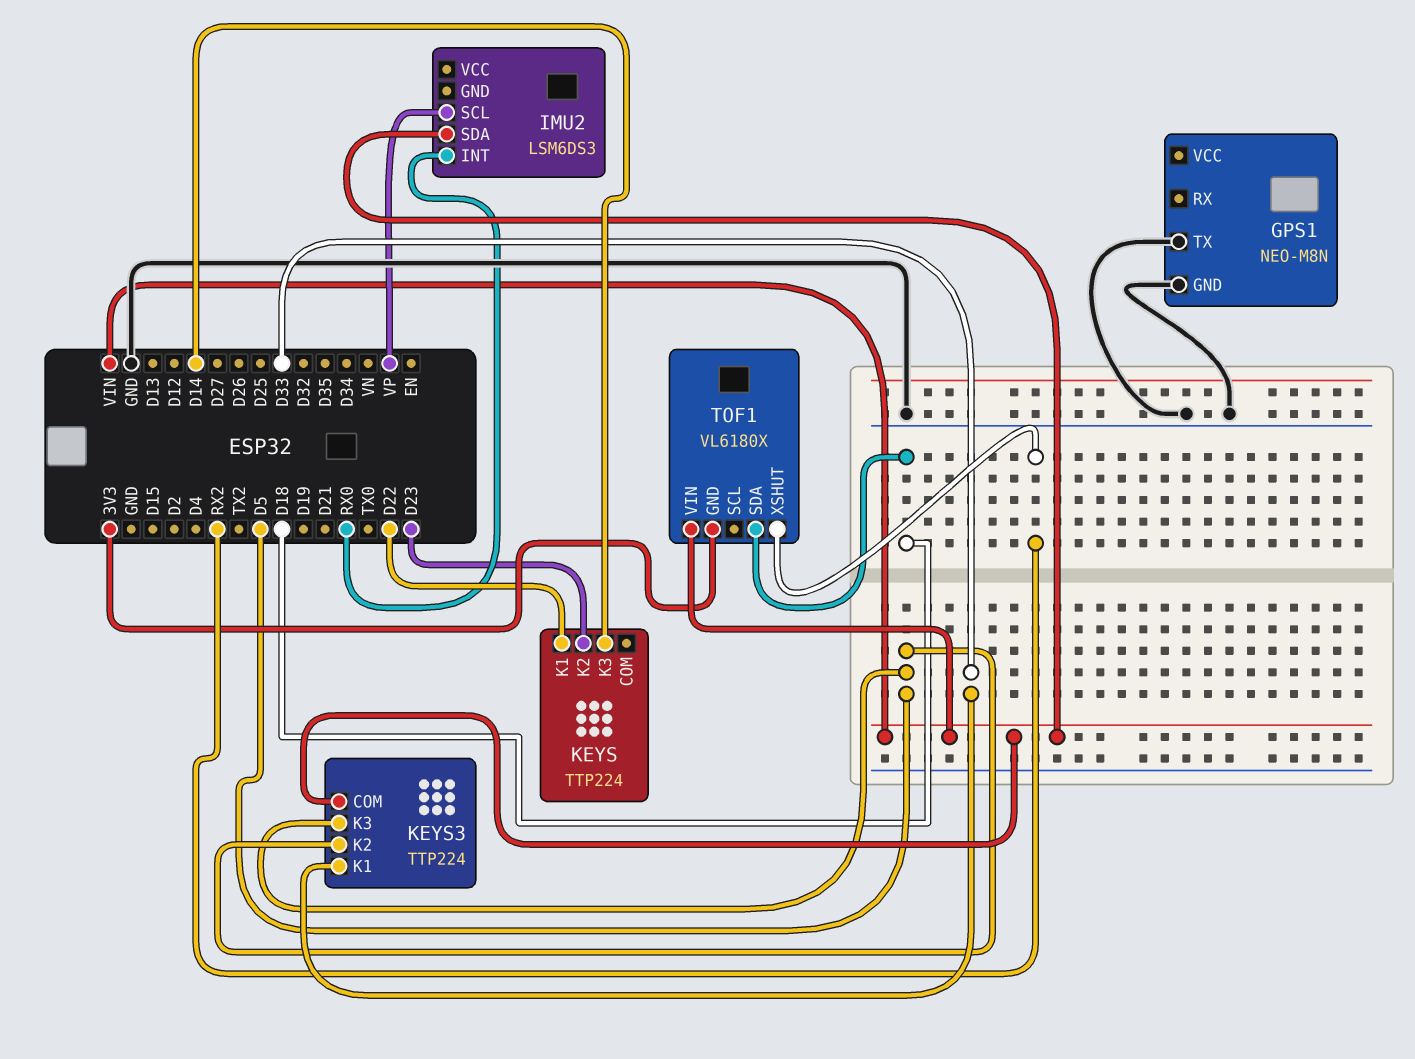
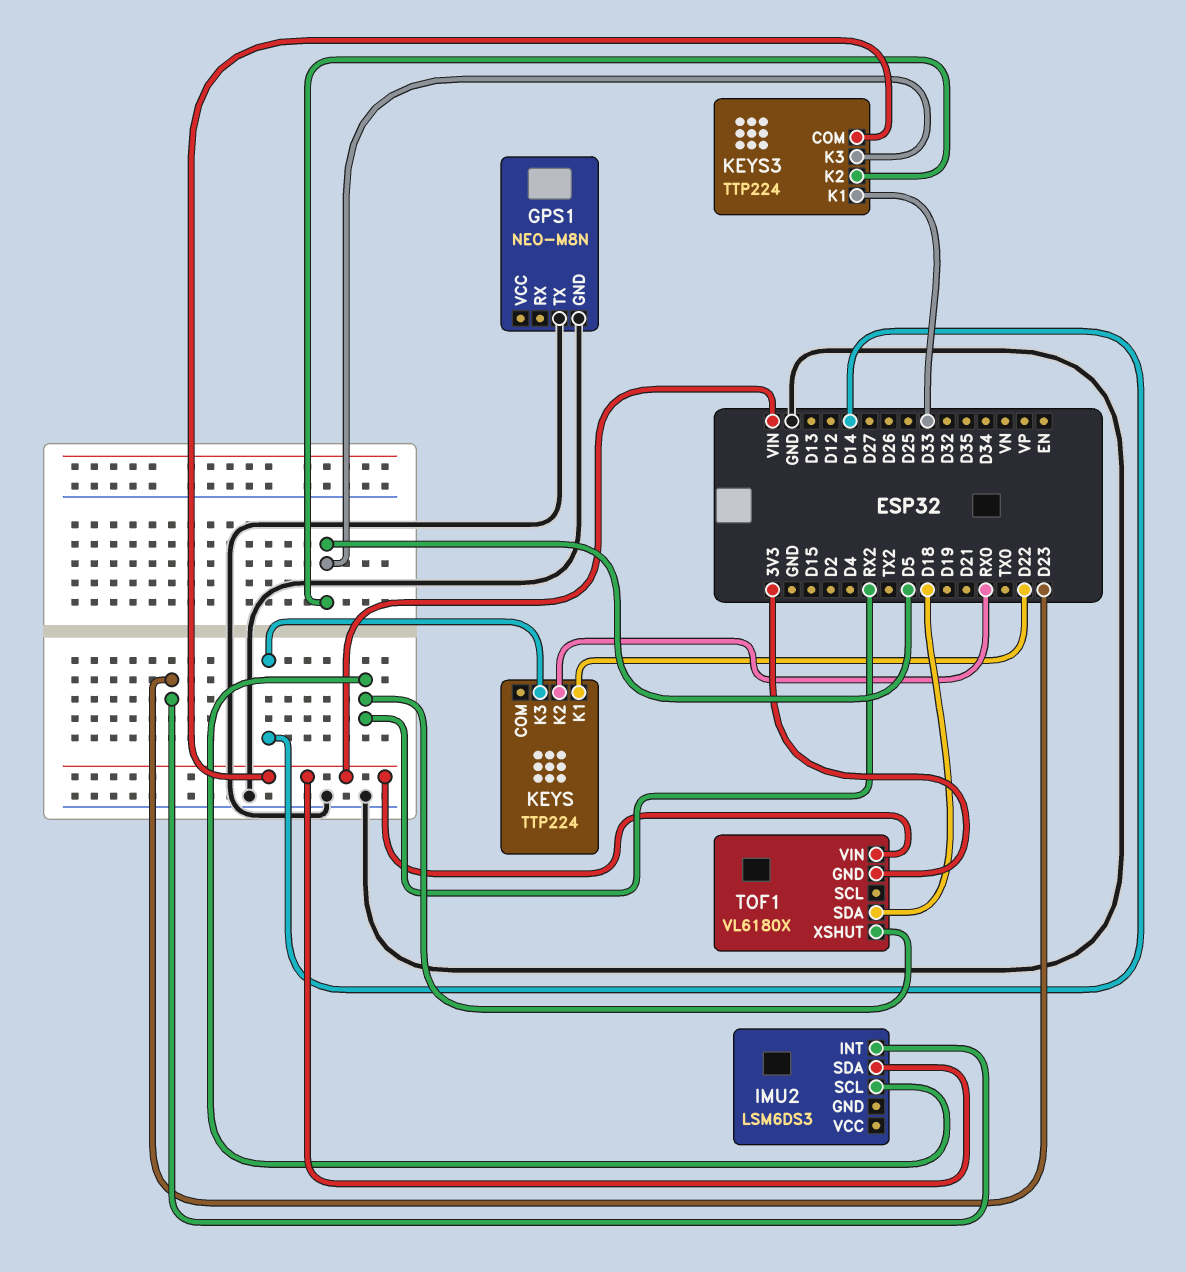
IMU2 pin INT: RX0 -> D23
IMU2 pin SCL: VP -> RX2
KEYS pin K2: D23 -> RX0

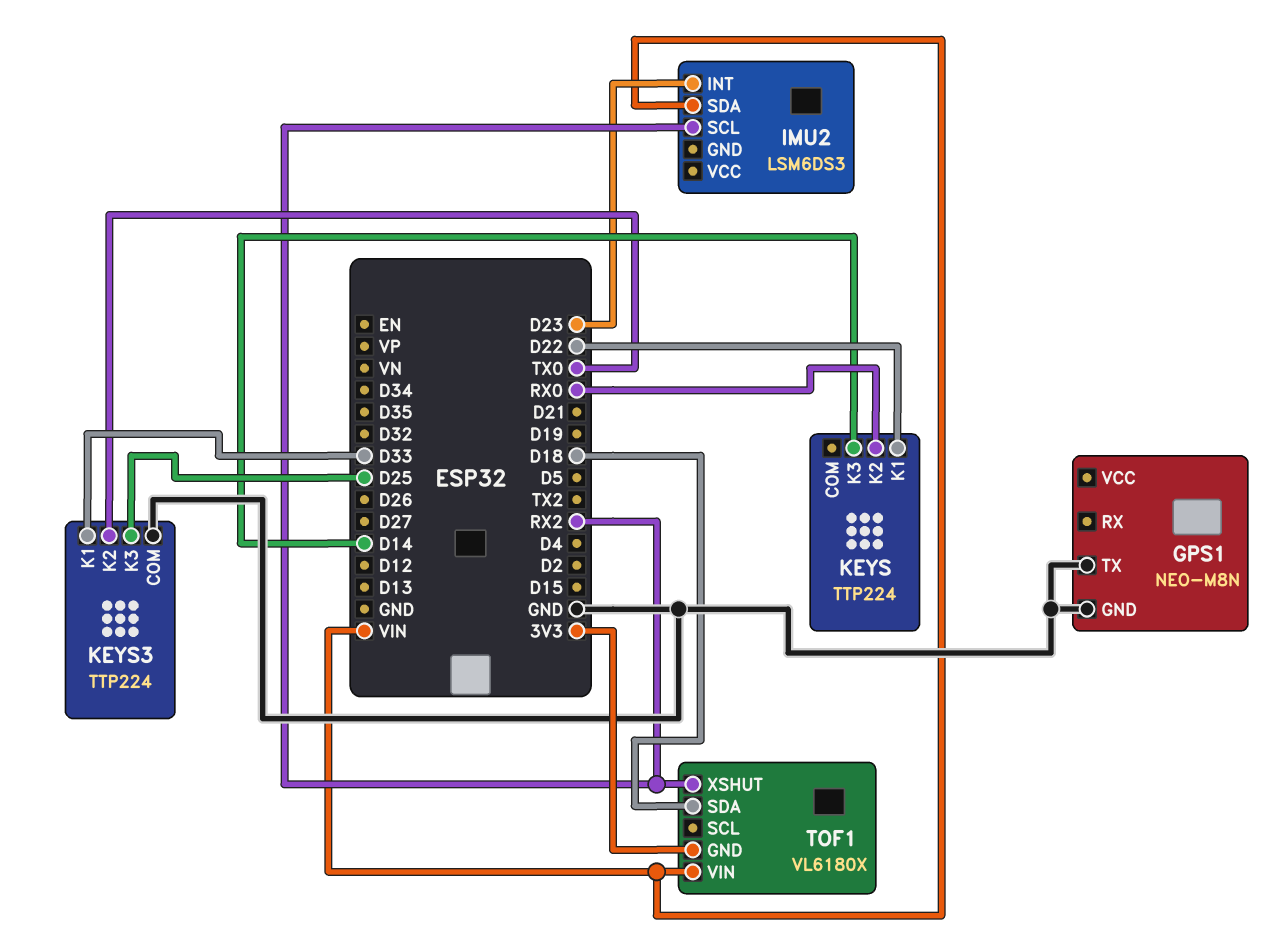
KEYS3 pin COM: VIN -> GND
KEYS3 pin K2: D5 -> TX0
KEYS3 pin K3: D5 -> D25

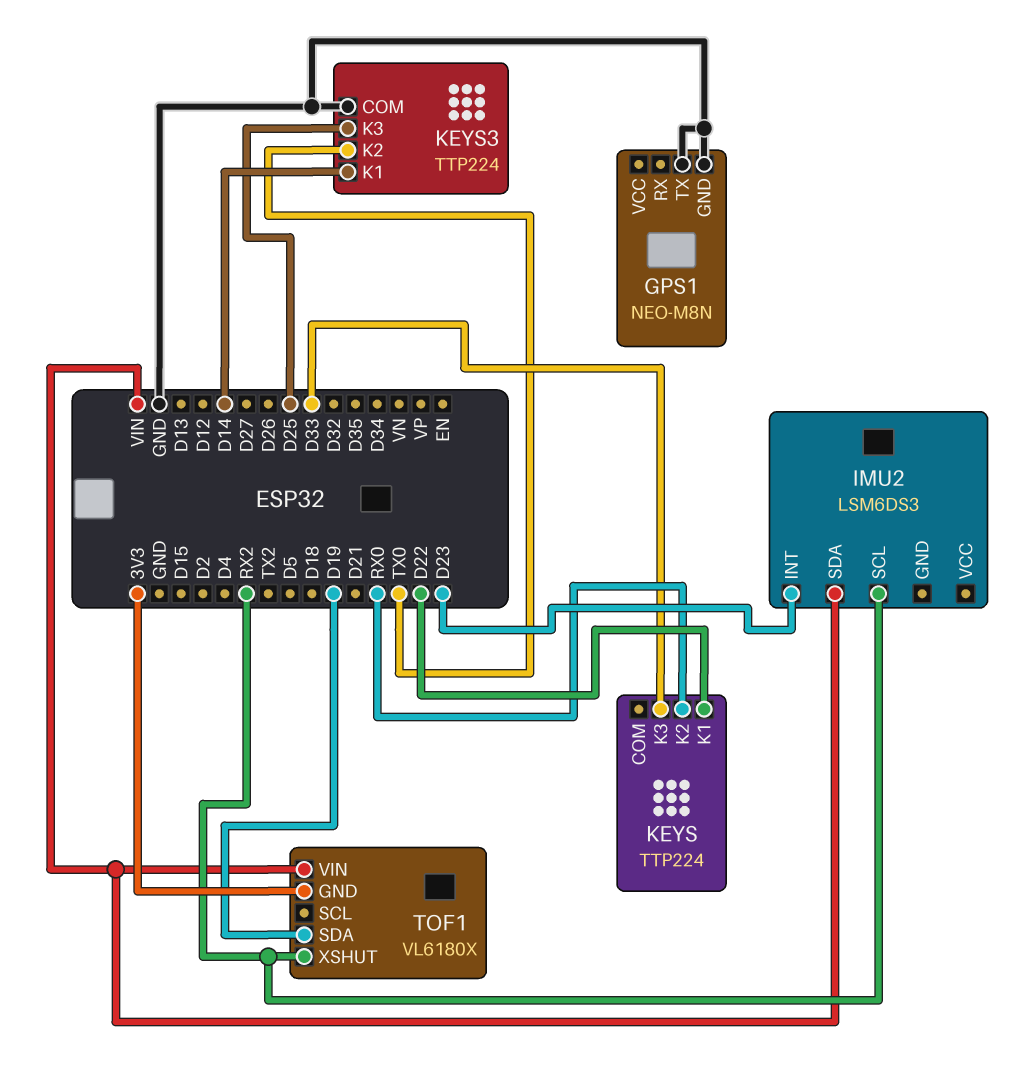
KEYS pin K3: D14 -> D33
KEYS3 pin K1: D33 -> D14
TOF1 pin SDA: D18 -> D19

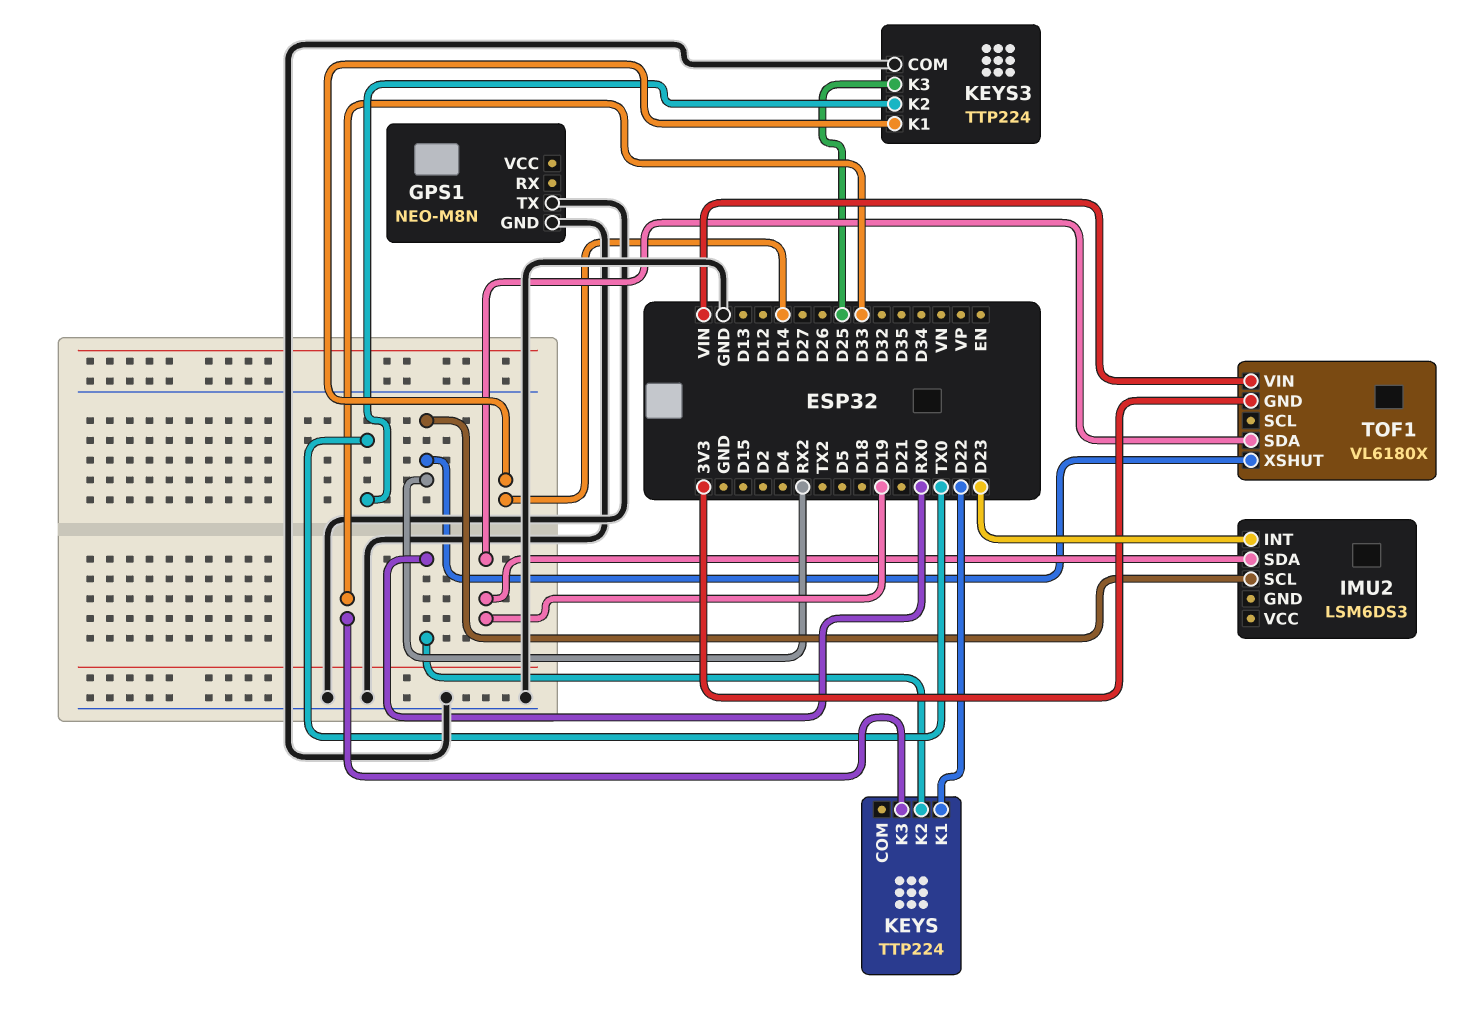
IMU2 pin SDA: VIN -> D19

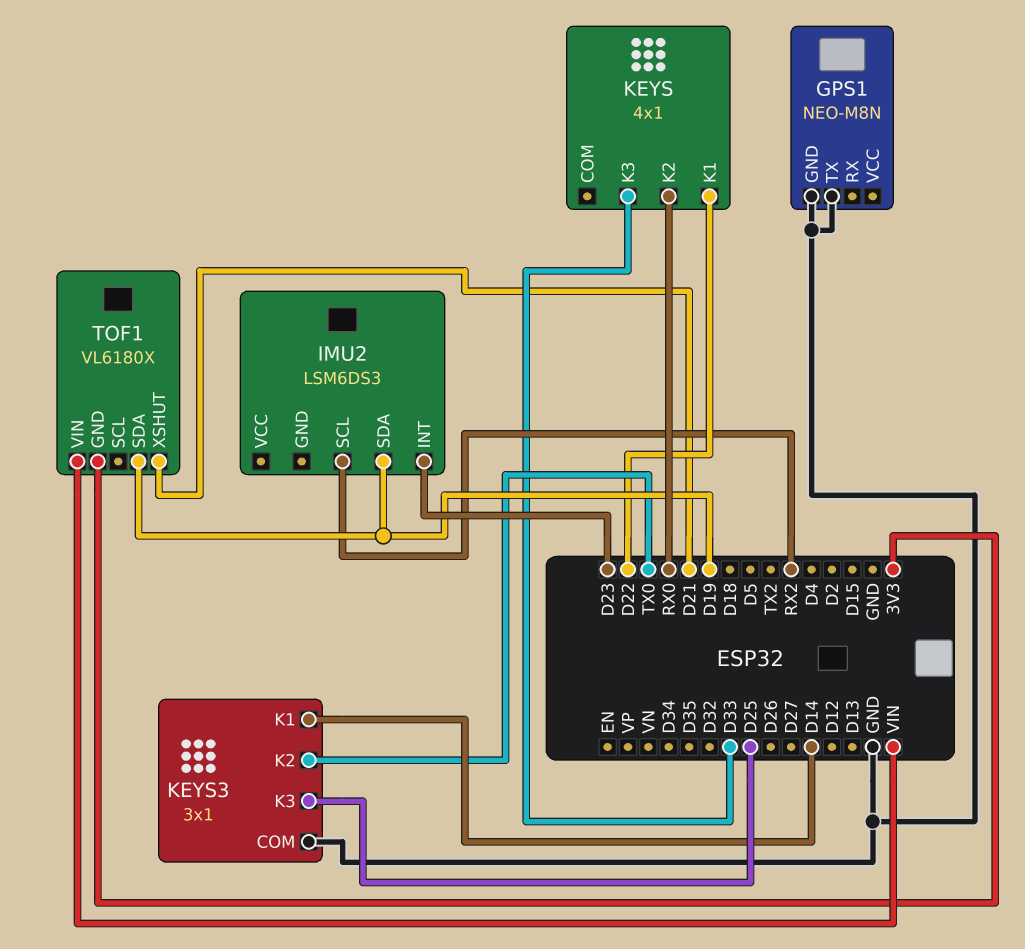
KEYS: TTP224 -> 4x1
KEYS3: TTP224 -> 3x1
TOF1 pin XSHUT: RX2 -> D21

